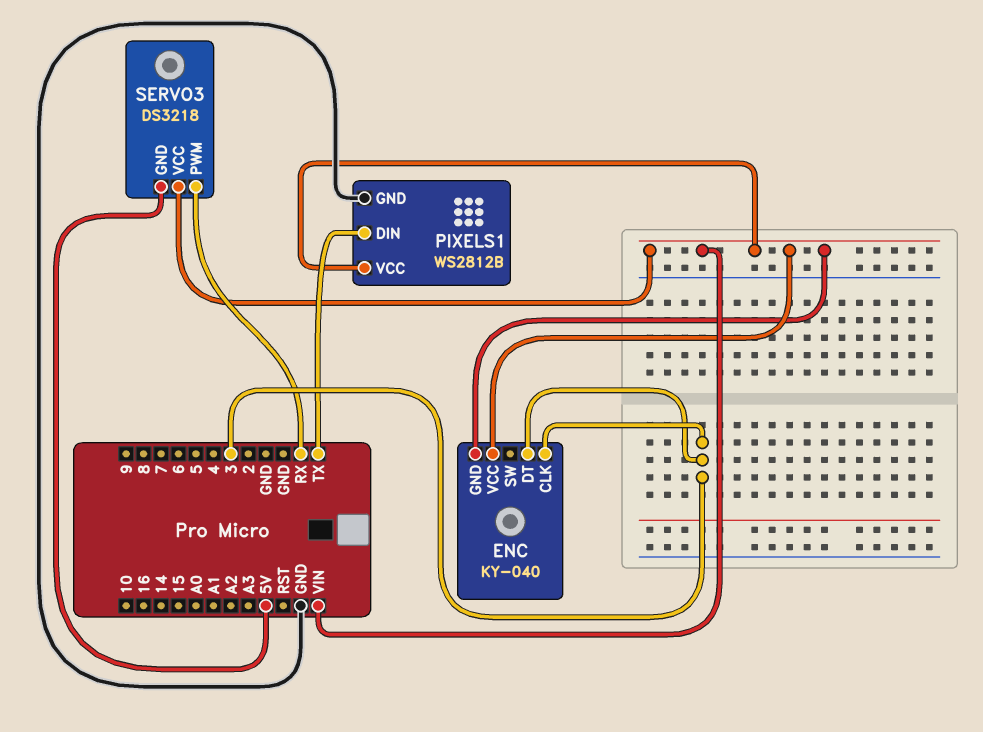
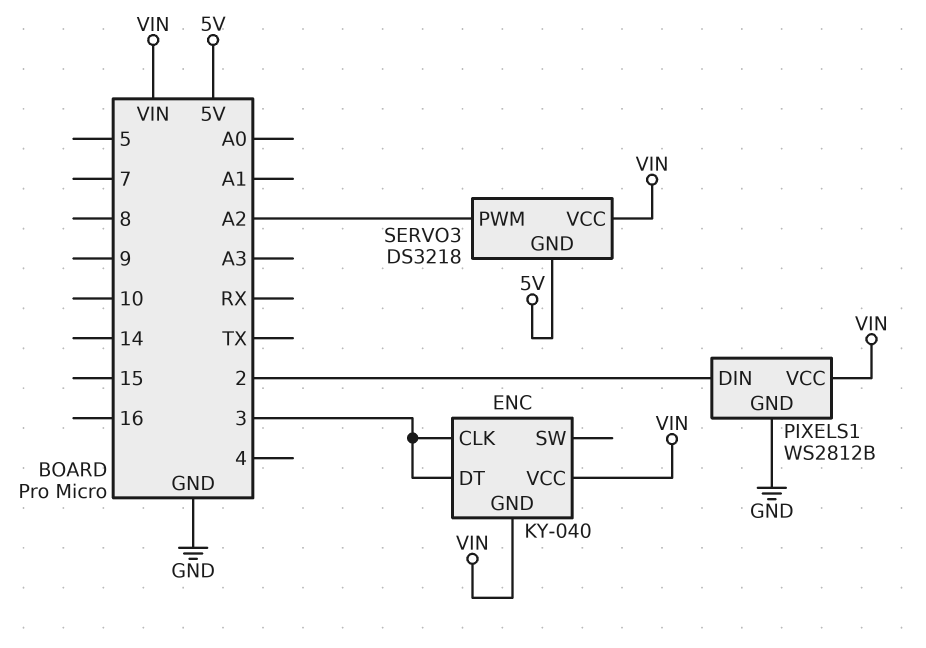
PIXELS1 pin DIN: TX -> 2
SERVO3 pin PWM: RX -> A2

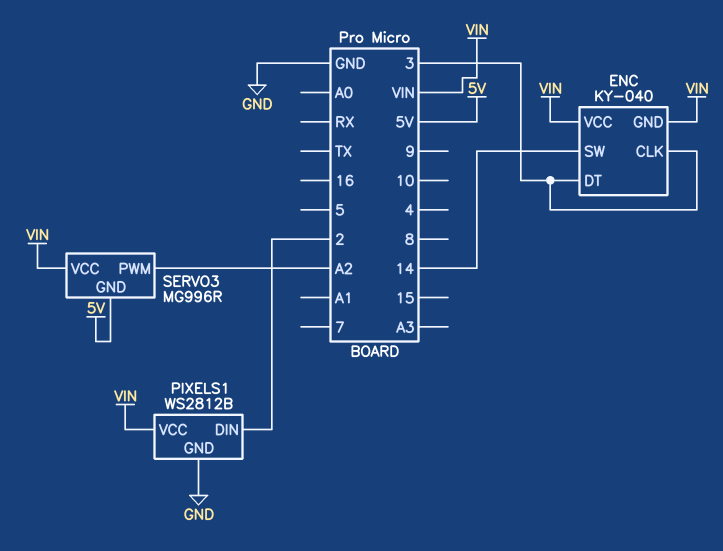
ENC pin SW: none -> 14
SERVO3: DS3218 -> MG996R

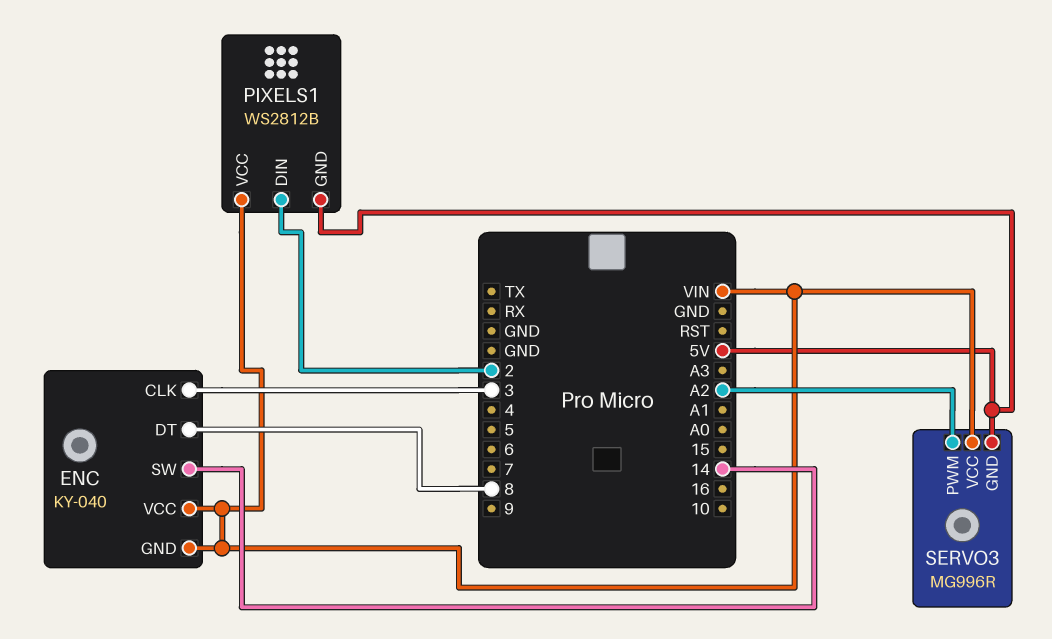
ENC pin DT: 3 -> 8
PIXELS1 pin GND: GND -> 5V

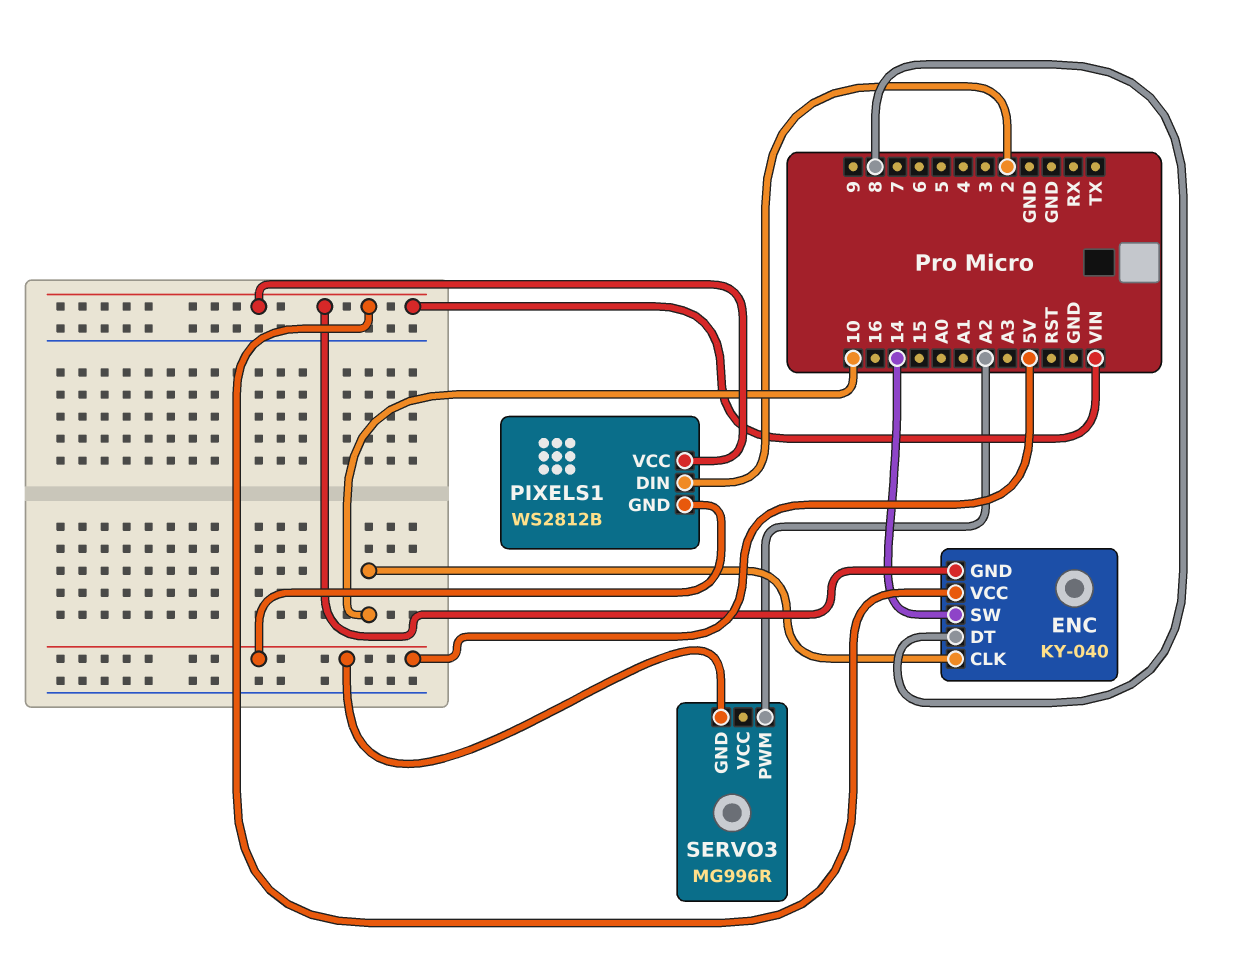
ENC pin CLK: 3 -> 10
SERVO3 pin VCC: VIN -> none

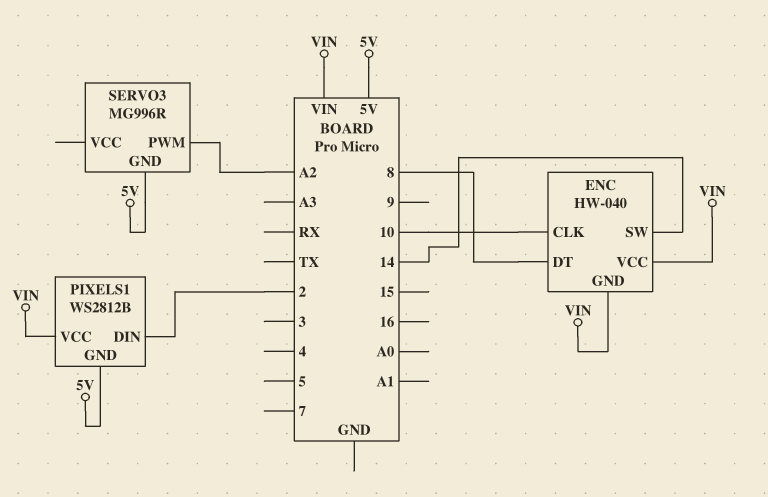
ENC: KY-040 -> HW-040

